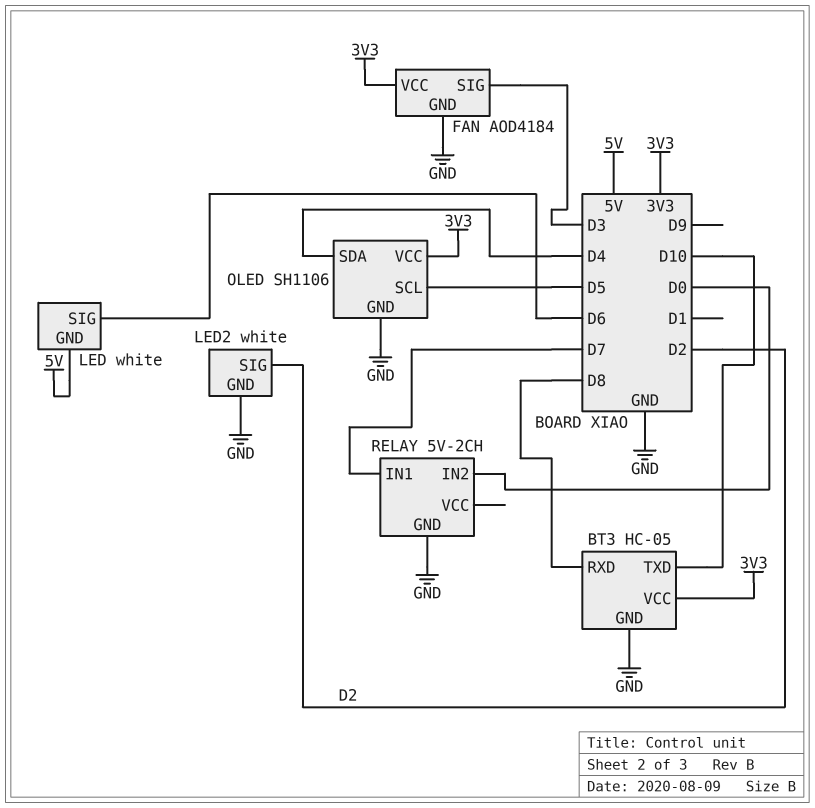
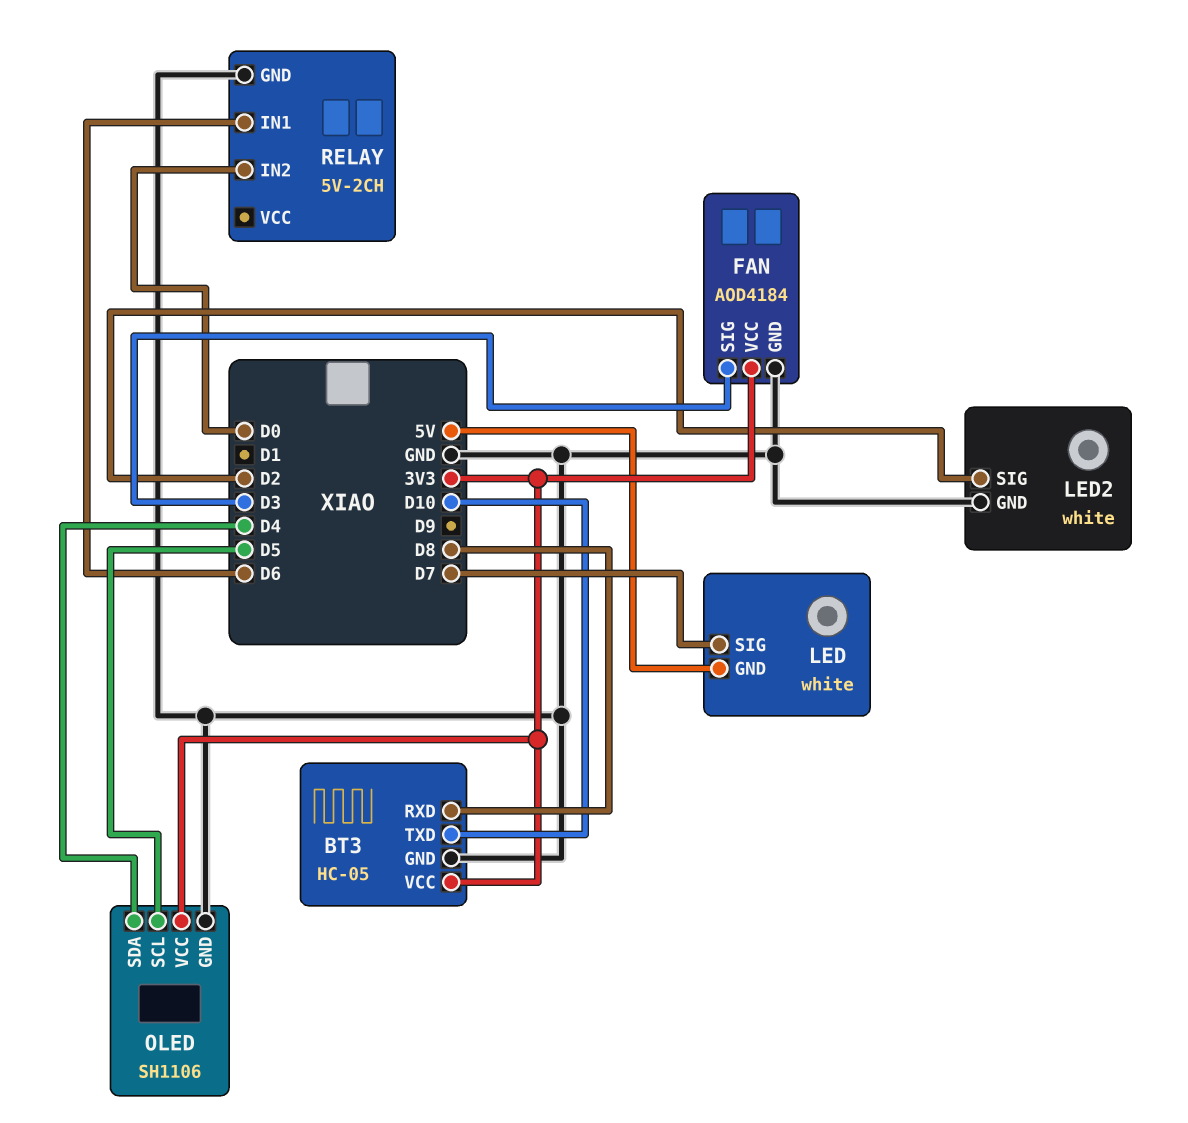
LED pin SIG: D6 -> D7
RELAY pin IN1: D7 -> D6

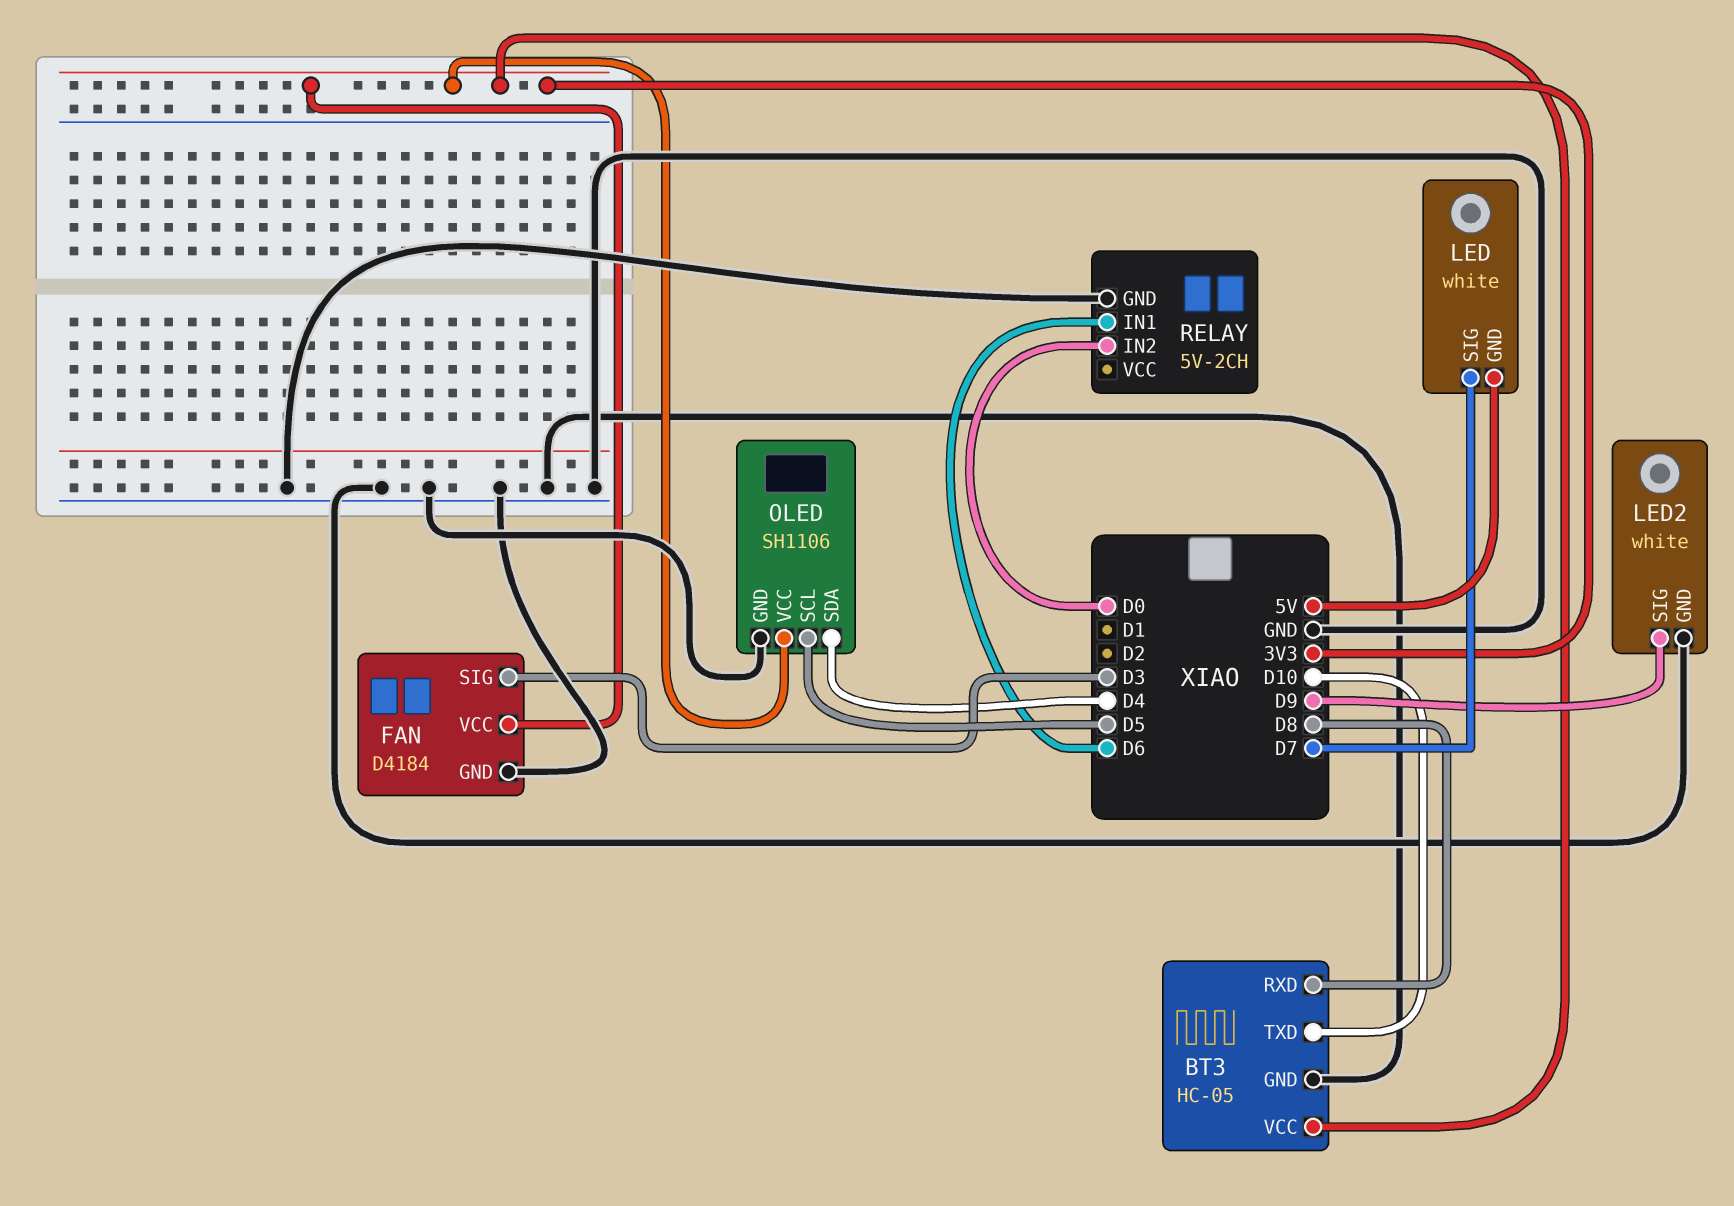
FAN: AOD4184 -> D4184
LED2 pin SIG: D2 -> D9

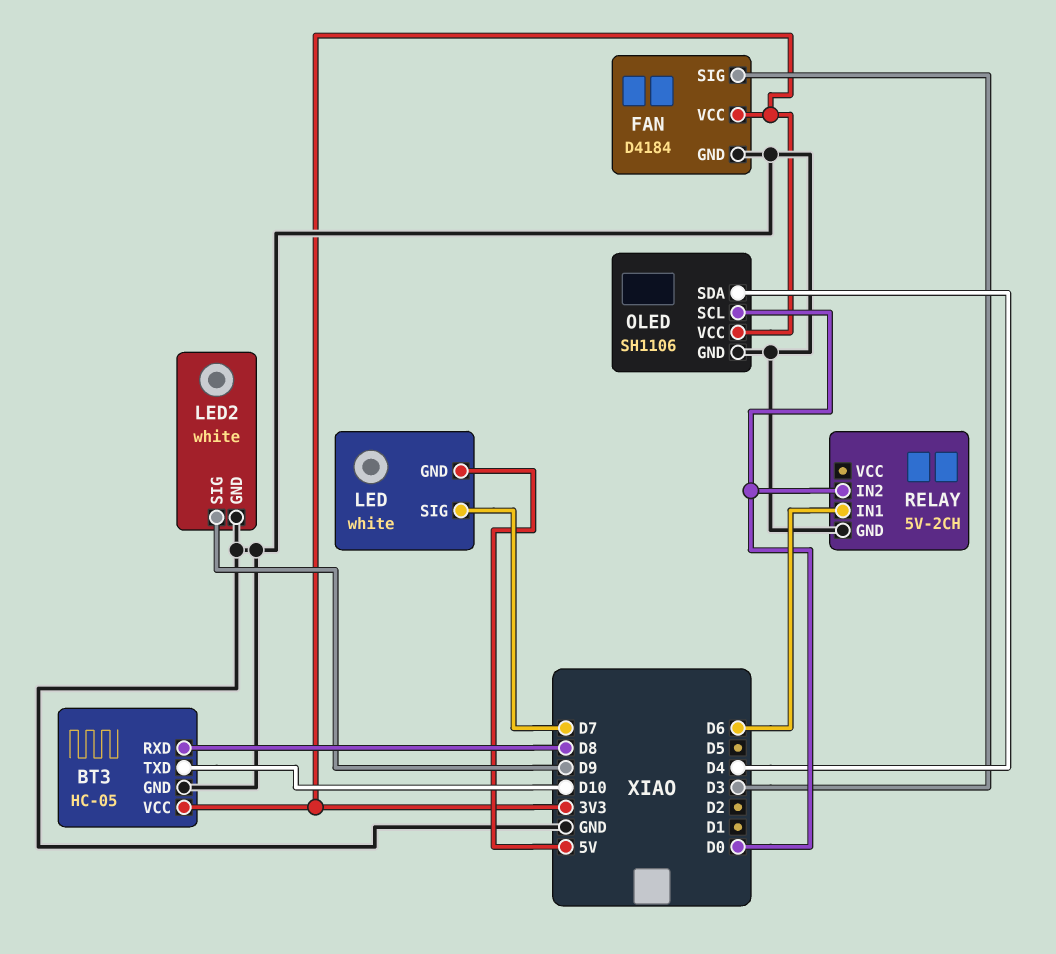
OLED pin SCL: D5 -> D0

